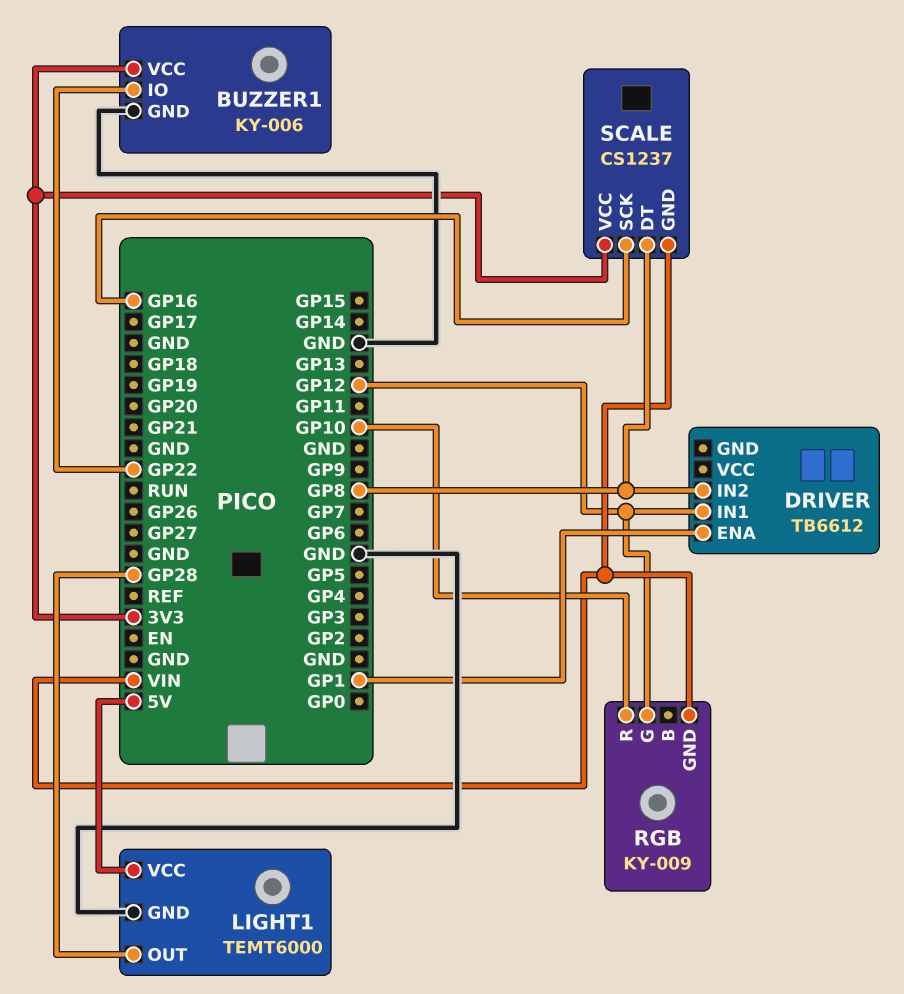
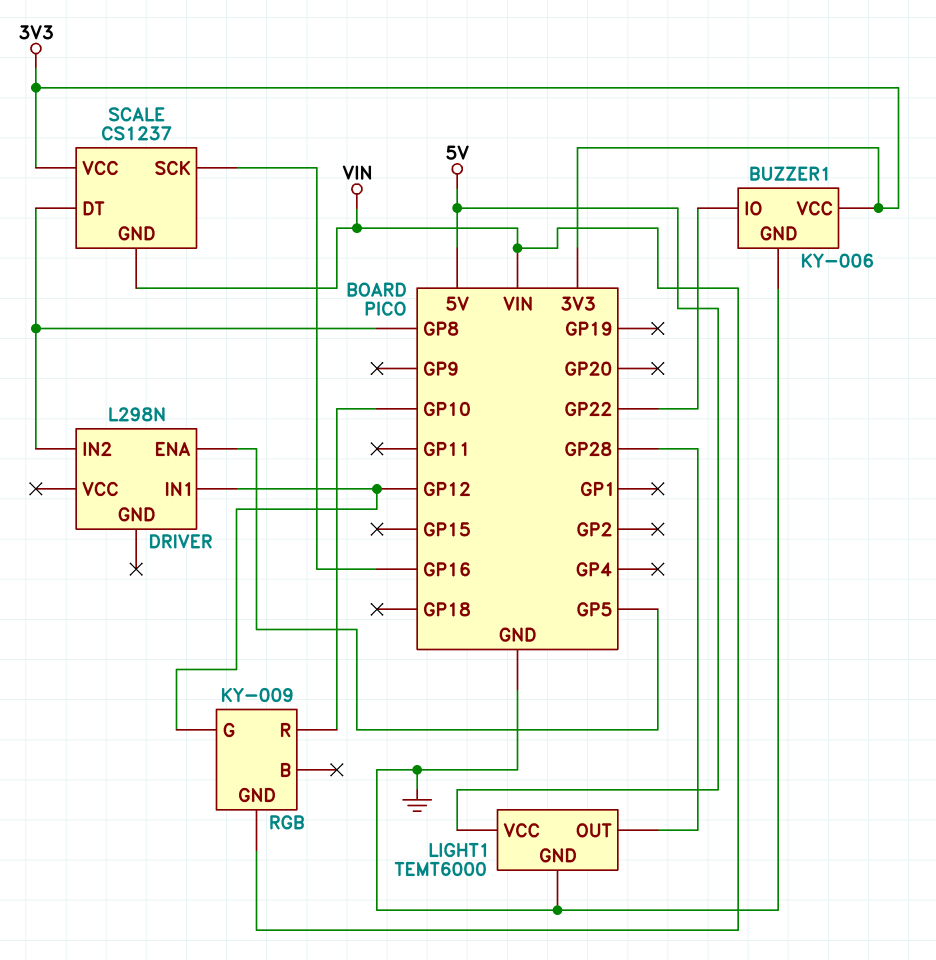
DRIVER: TB6612 -> L298N
DRIVER pin ENA: GP1 -> GP5

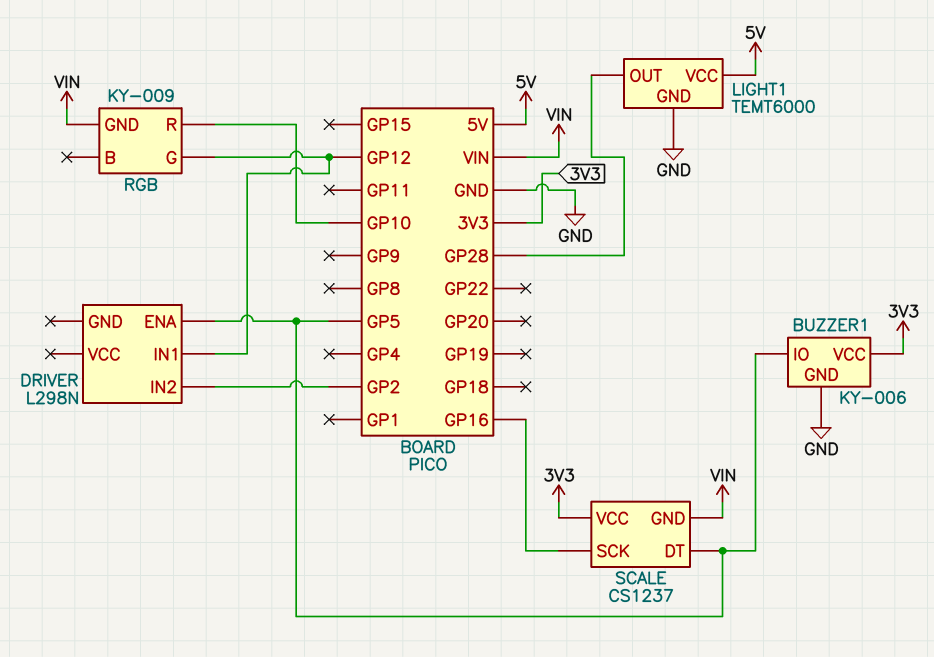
BUZZER1 pin IO: GP22 -> GP5
DRIVER pin IN2: GP8 -> GP2
SCALE pin DT: GP8 -> GP5

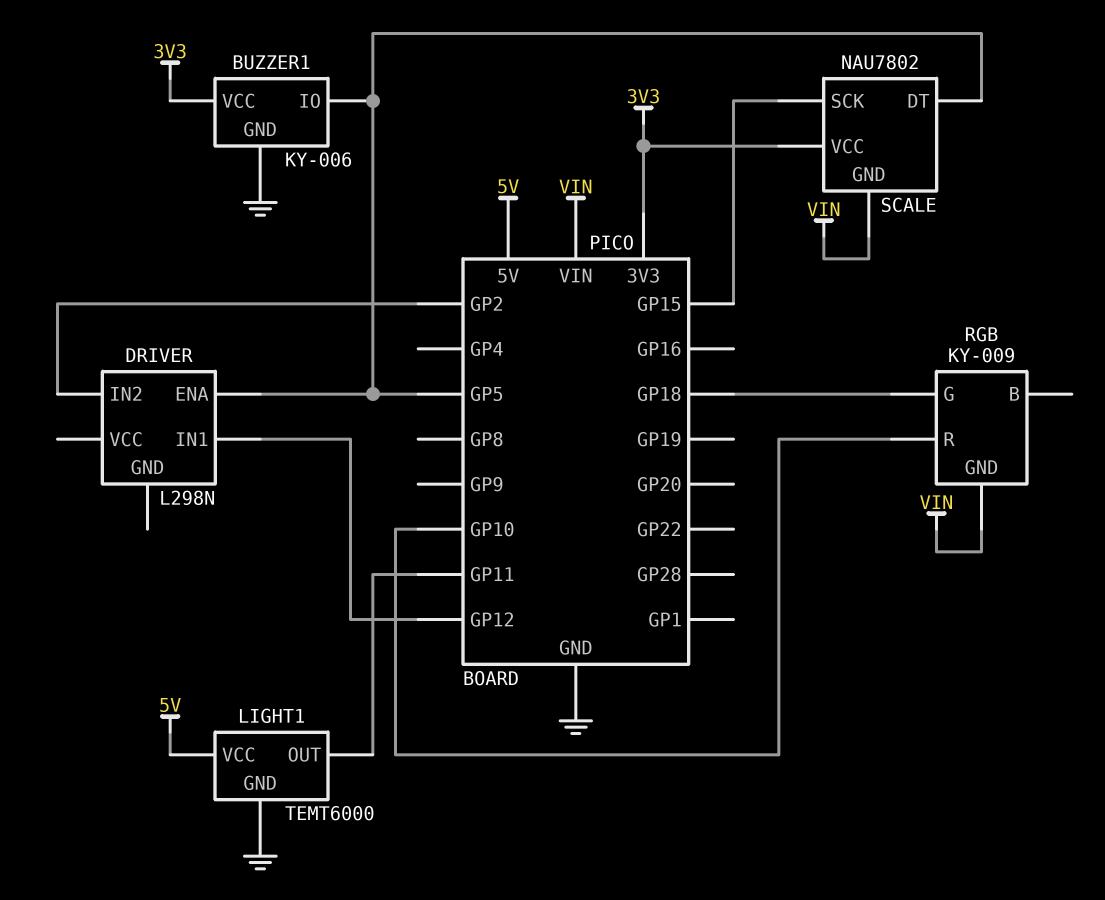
LIGHT1 pin OUT: GP28 -> GP11
RGB pin G: GP12 -> GP18
SCALE: CS1237 -> NAU7802
SCALE pin SCK: GP16 -> GP15

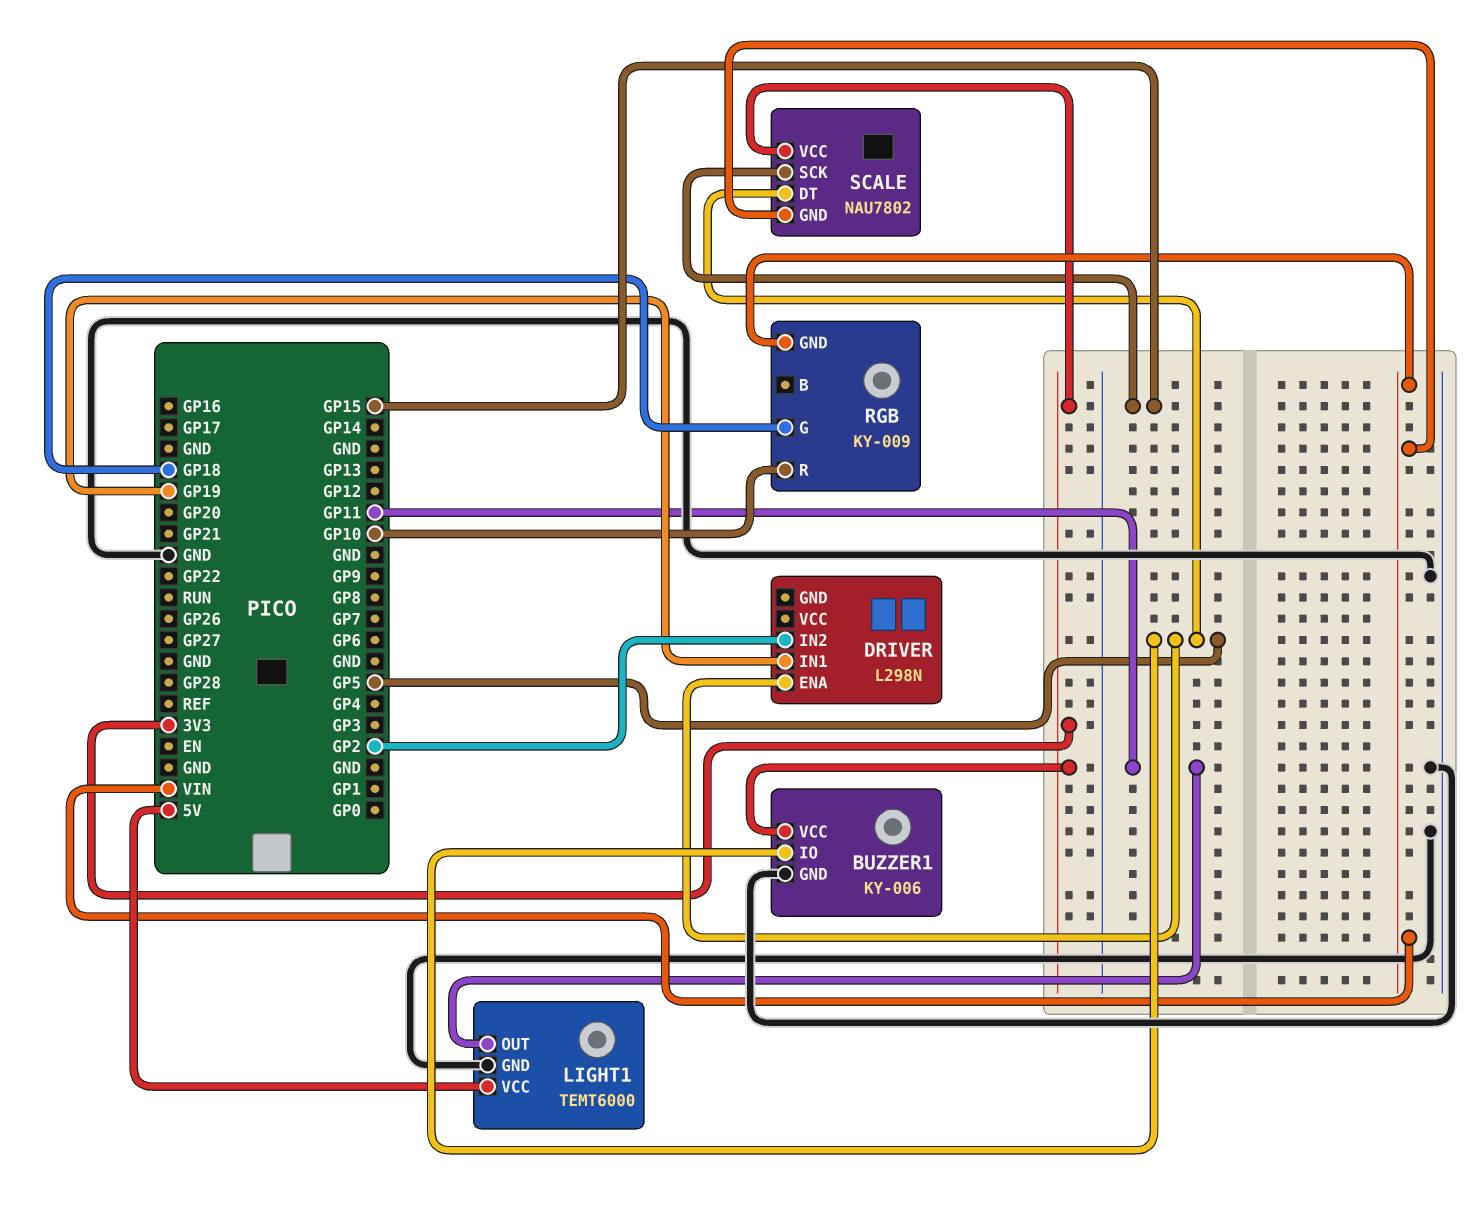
DRIVER pin IN1: GP12 -> GP19

